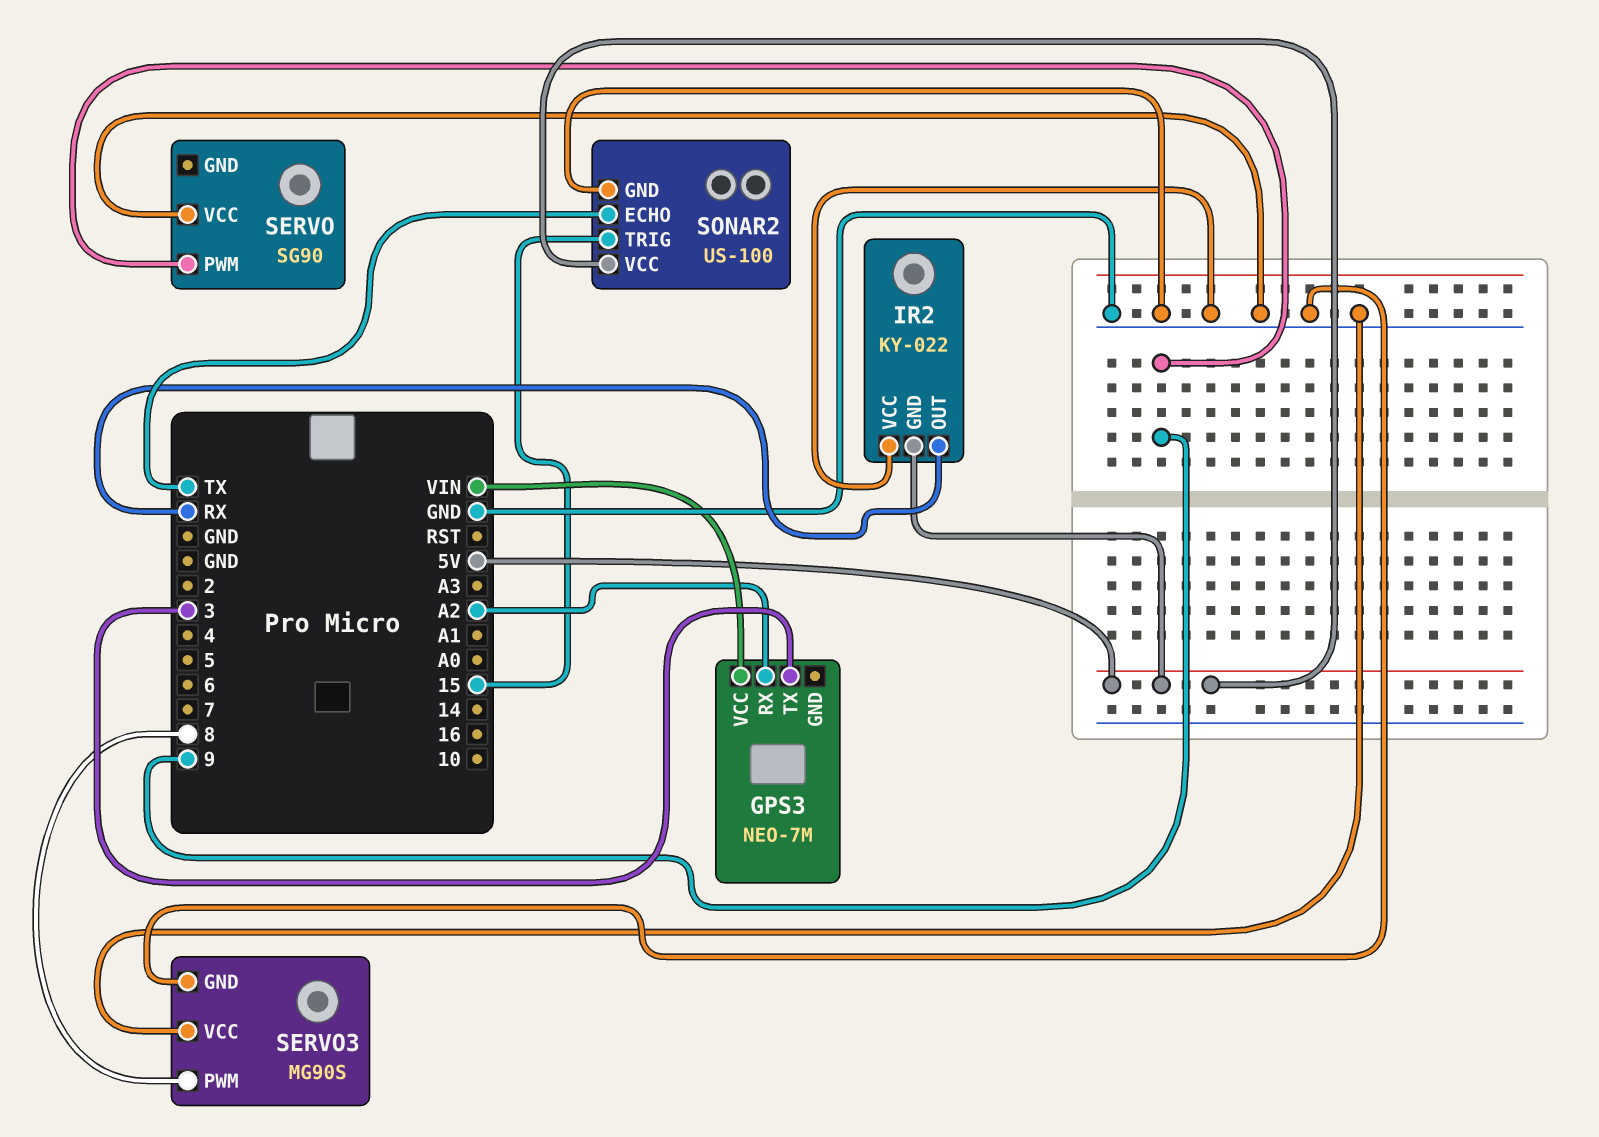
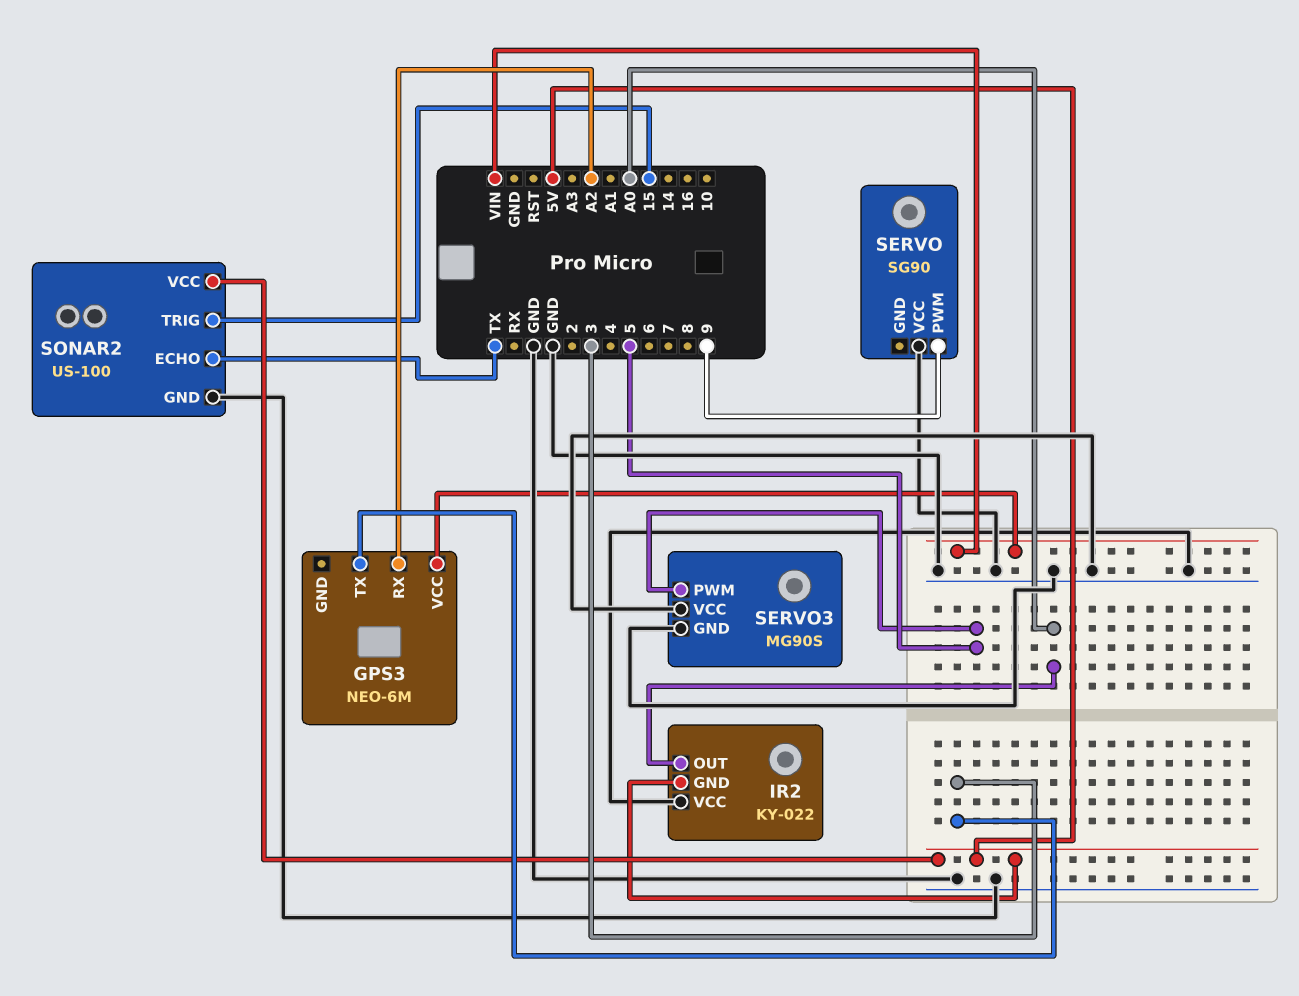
GPS3: NEO-7M -> NEO-6M
IR2 pin OUT: RX -> A0
SERVO3 pin PWM: 8 -> 5

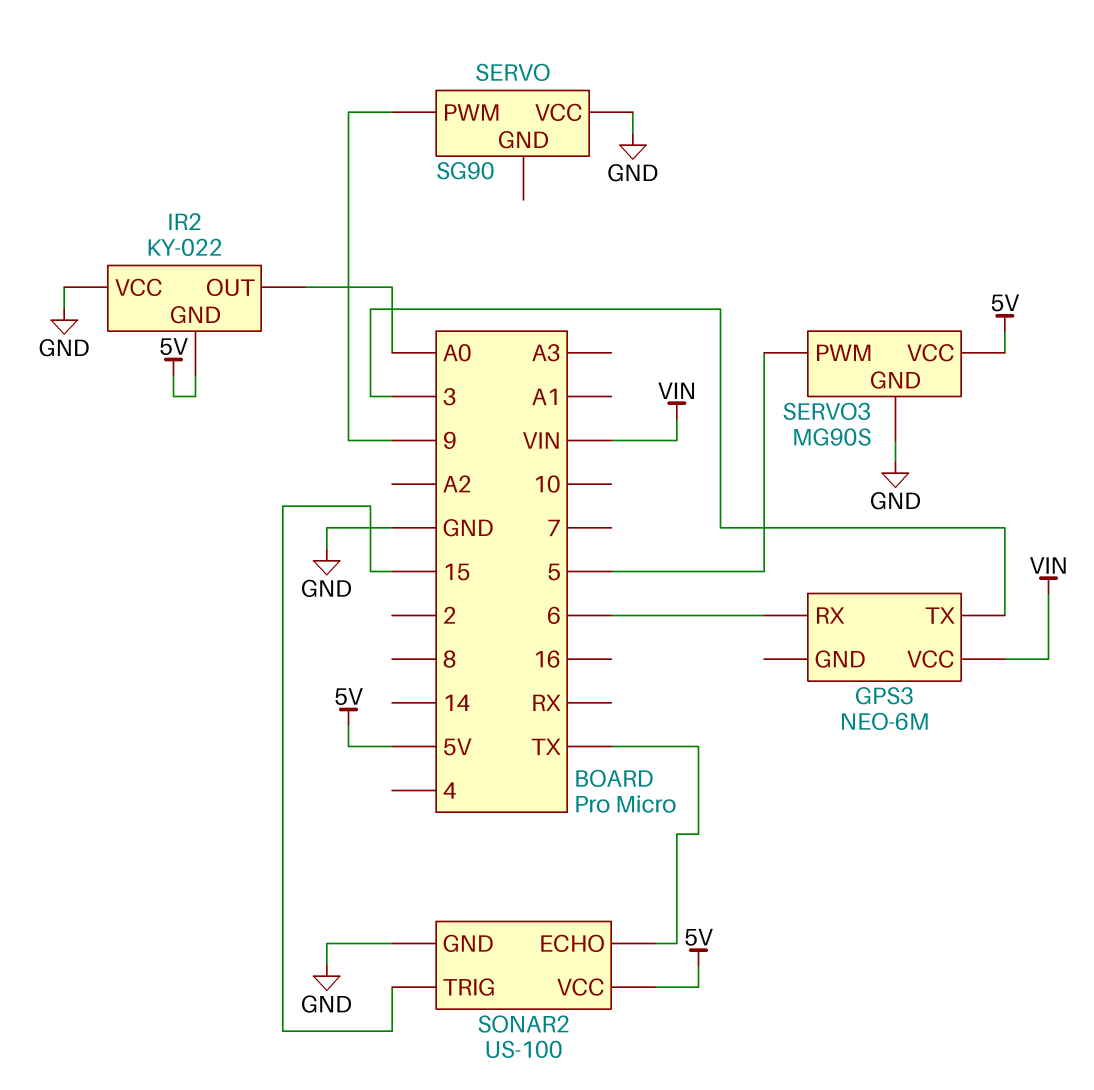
GPS3 pin RX: A2 -> 6
SERVO3 pin VCC: GND -> 5V

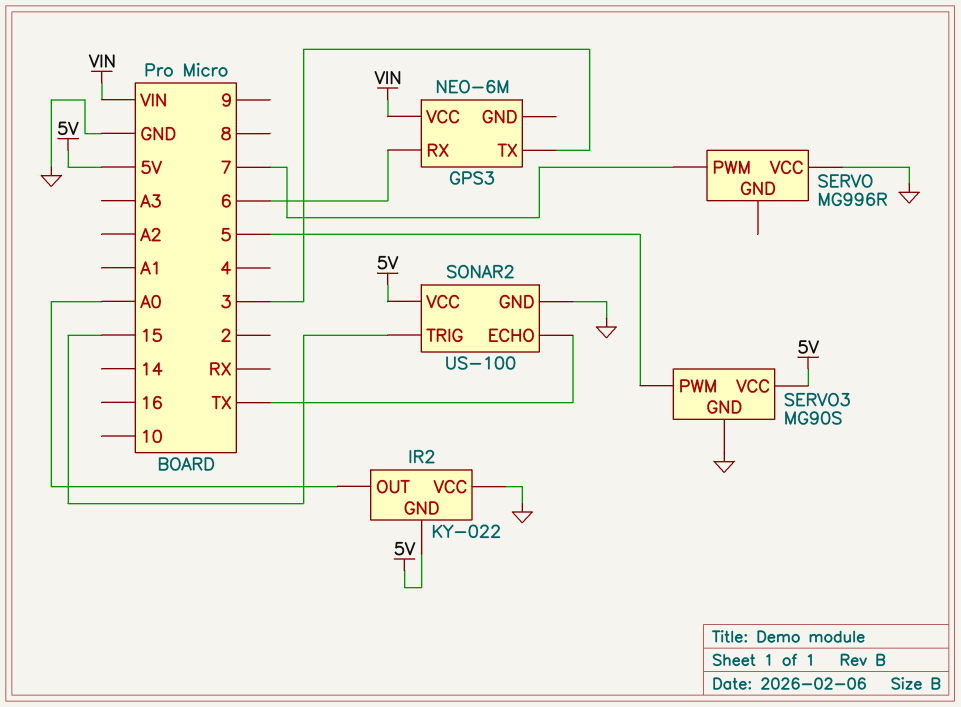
SERVO: SG90 -> MG996R
SERVO pin PWM: 9 -> 7

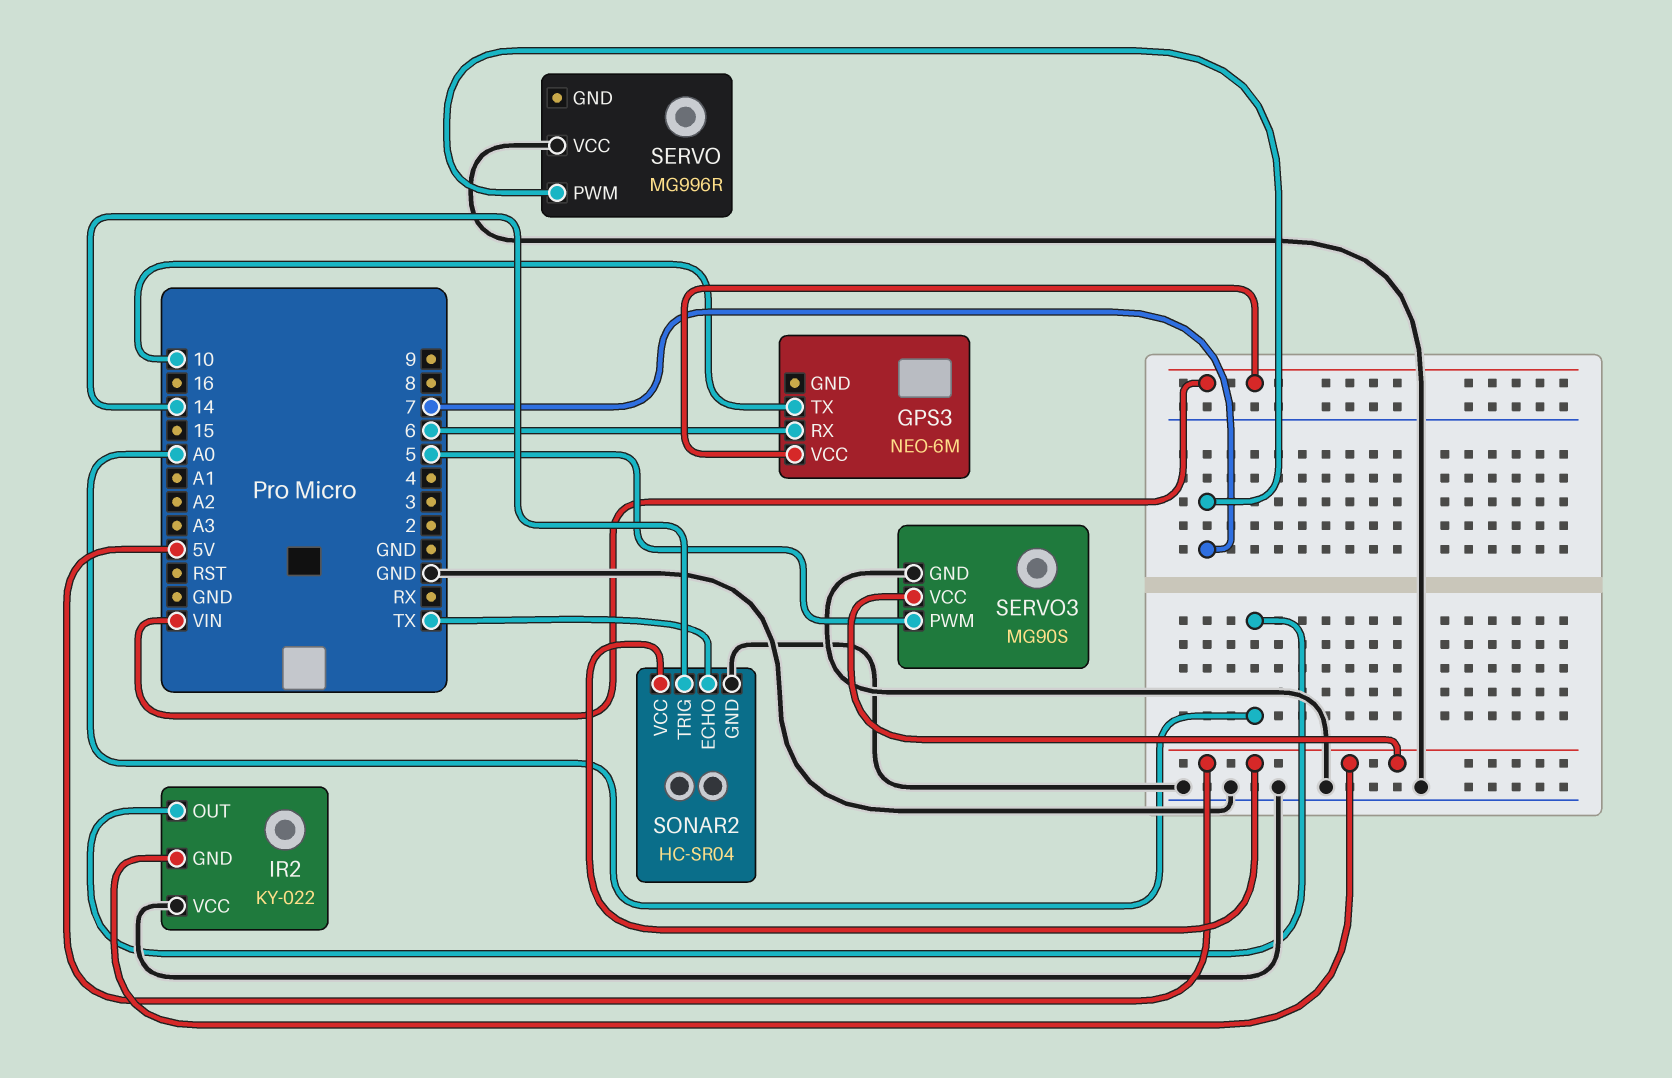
GPS3 pin TX: 3 -> 10
SONAR2: US-100 -> HC-SR04
SONAR2 pin TRIG: 15 -> 14

